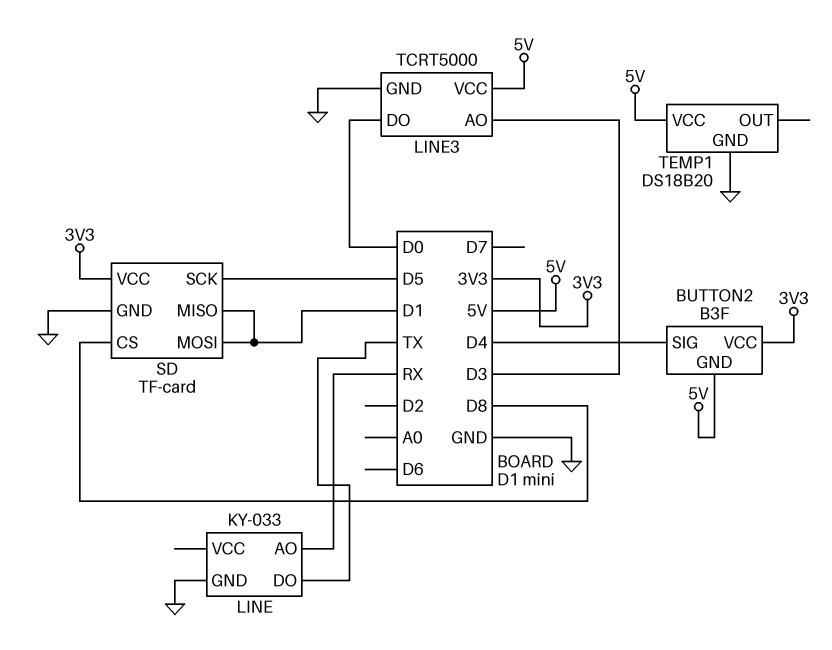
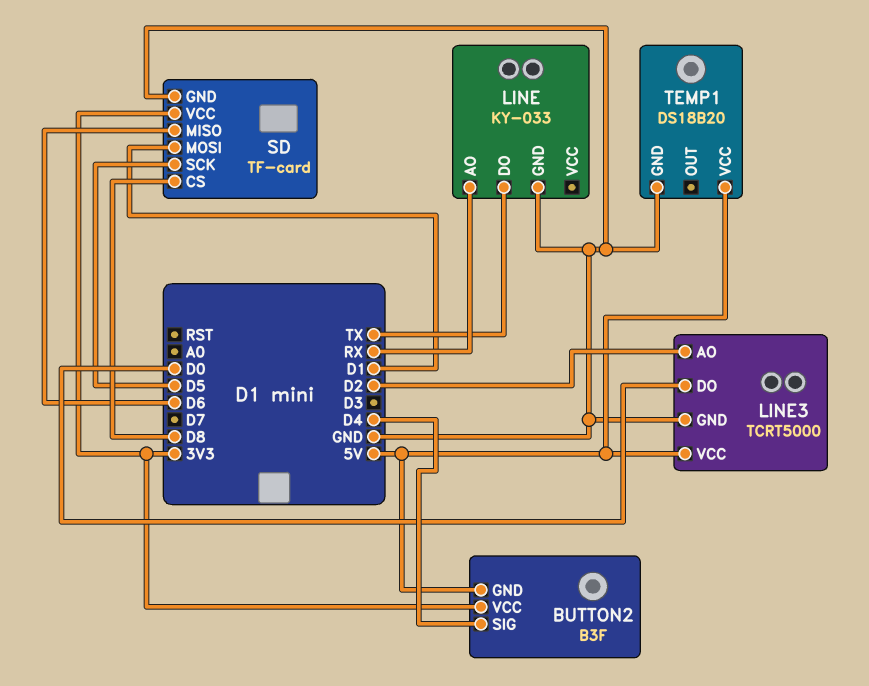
LINE3 pin AO: D3 -> D2
SD pin MISO: D1 -> D6

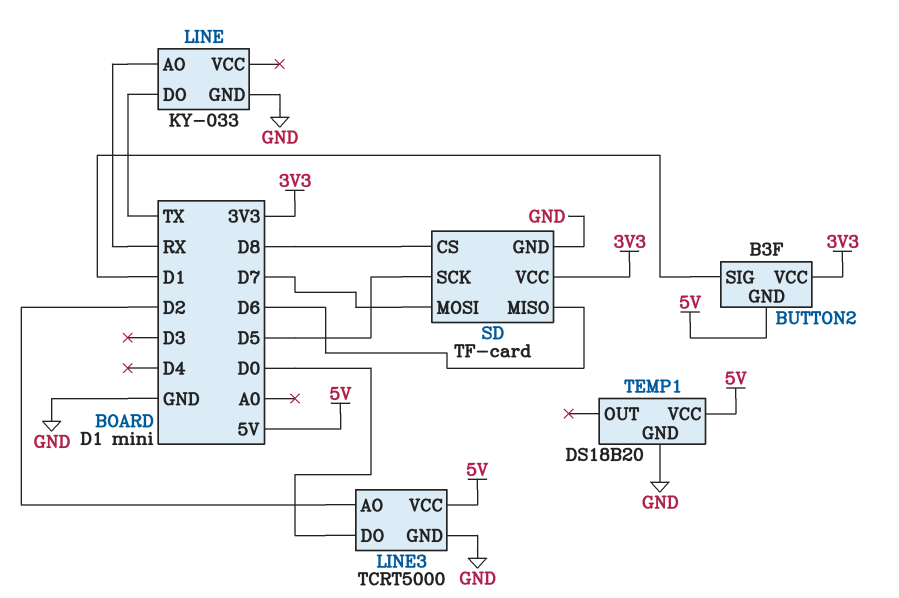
BUTTON2 pin SIG: D4 -> D1
SD pin MOSI: D1 -> D7

